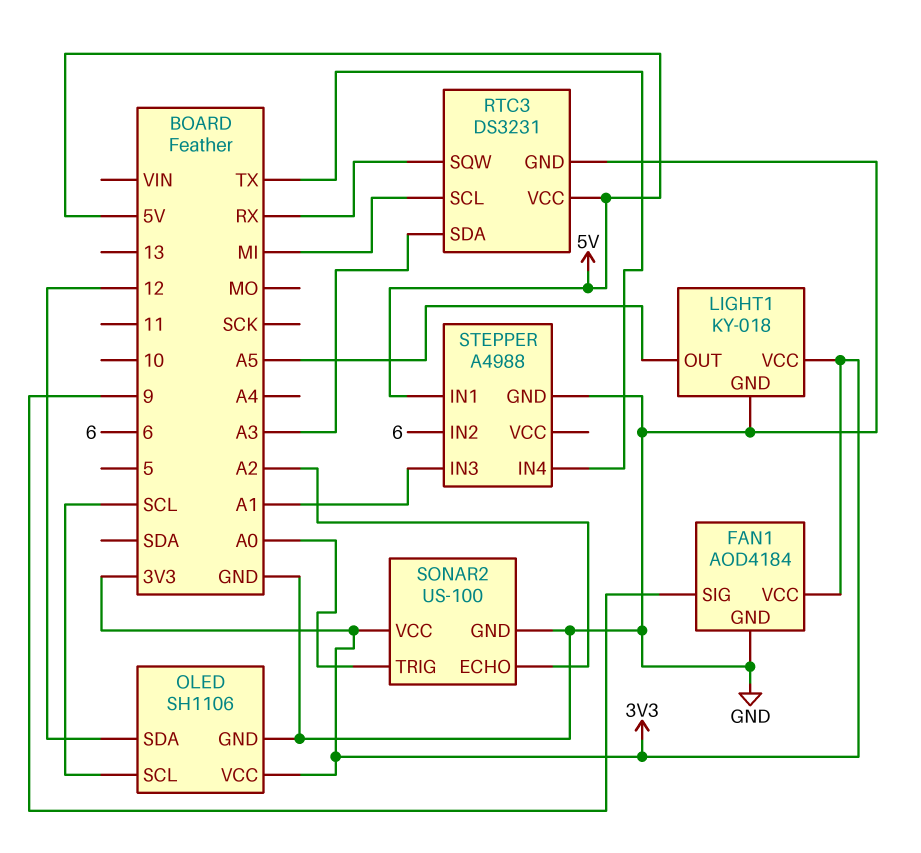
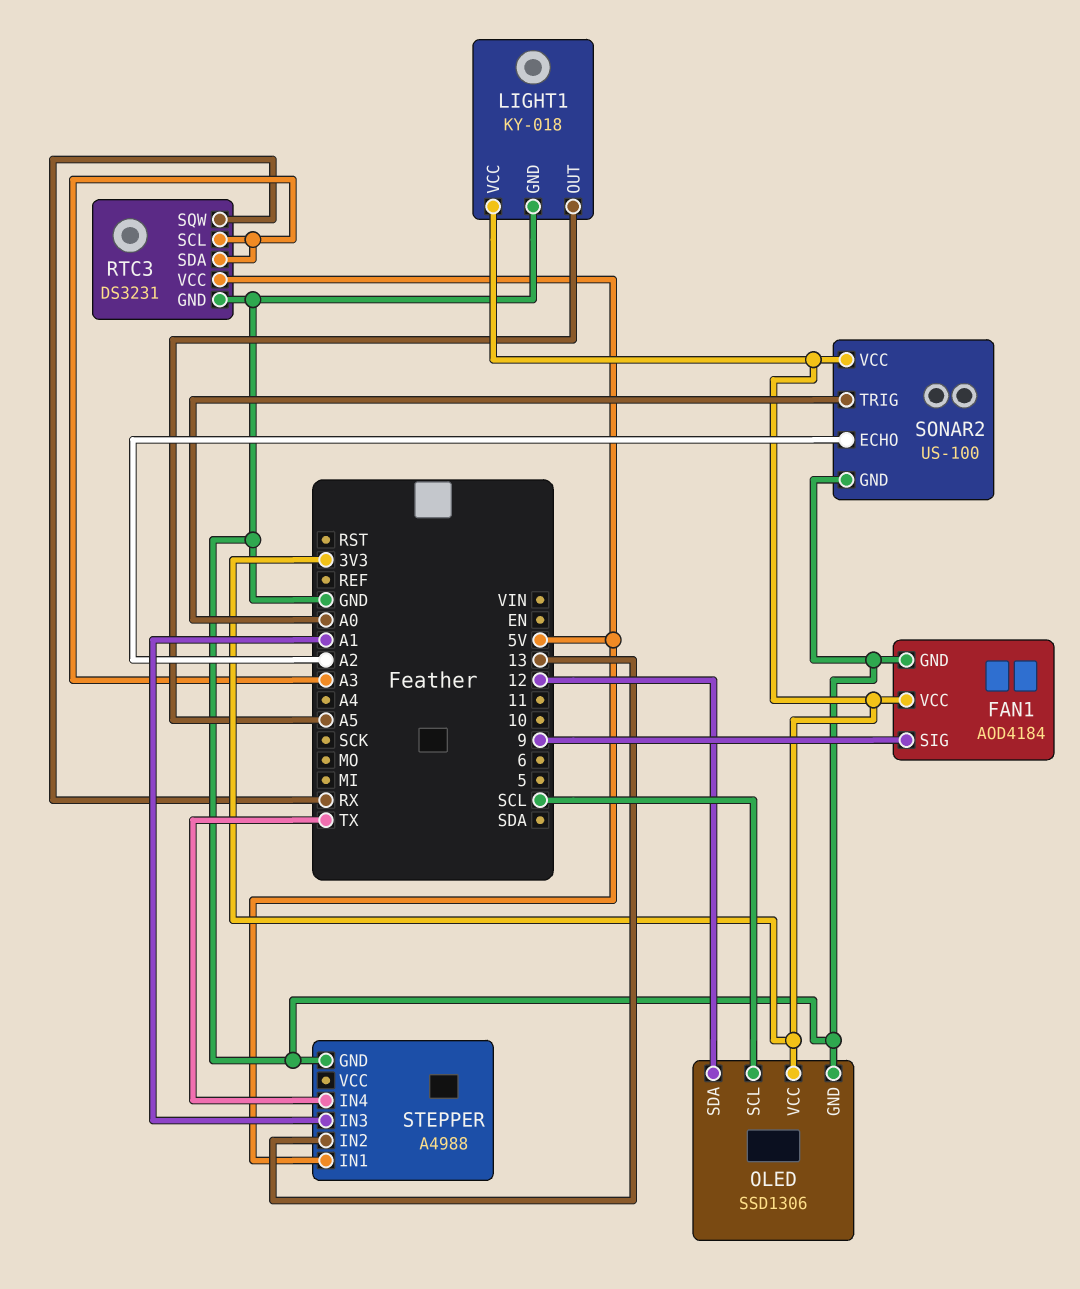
OLED: SH1106 -> SSD1306
RTC3 pin SCL: MI -> A3
STEPPER pin IN2: 6 -> 13

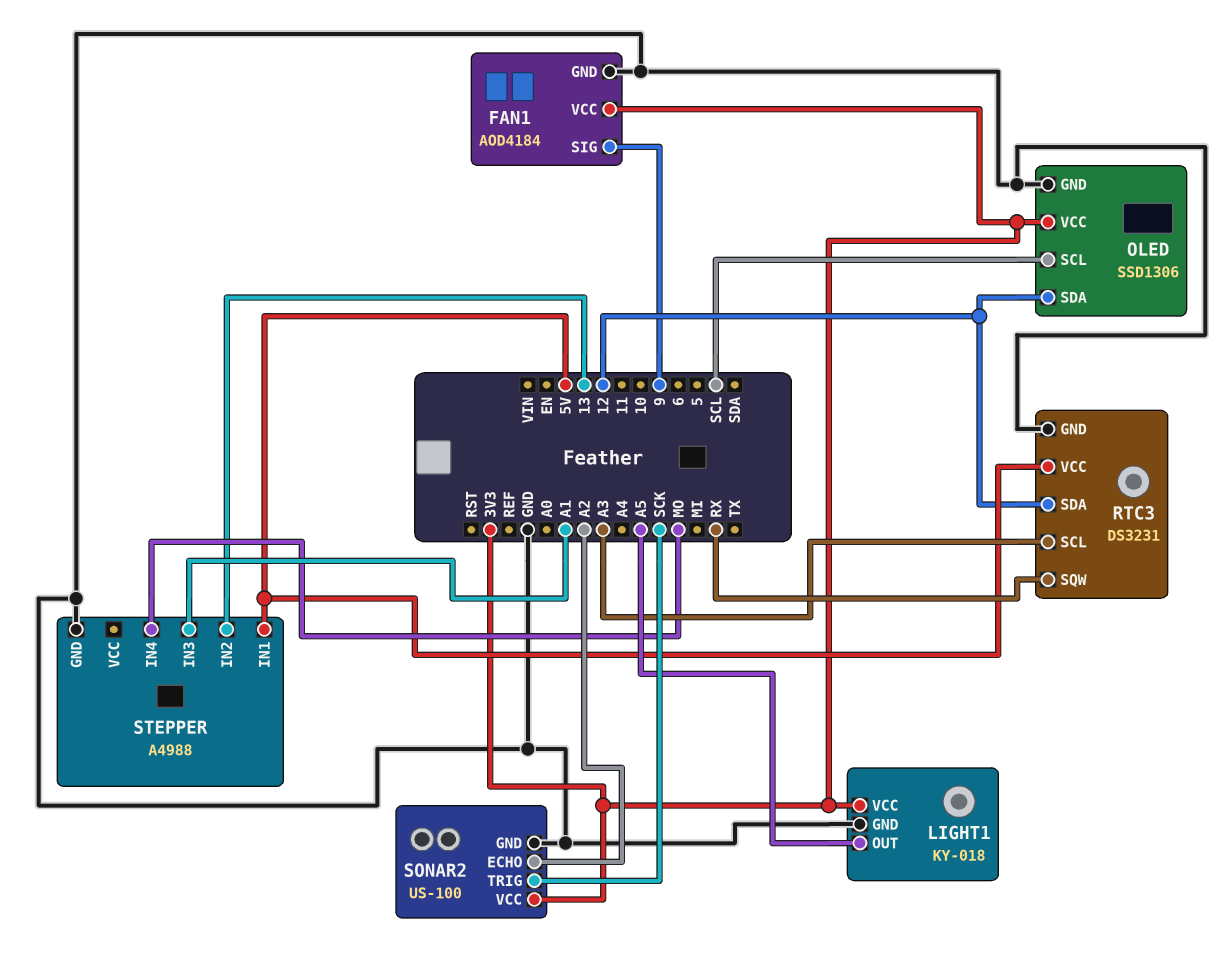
RTC3 pin SDA: A3 -> 12
SONAR2 pin TRIG: A0 -> SCK
STEPPER pin IN4: TX -> MO

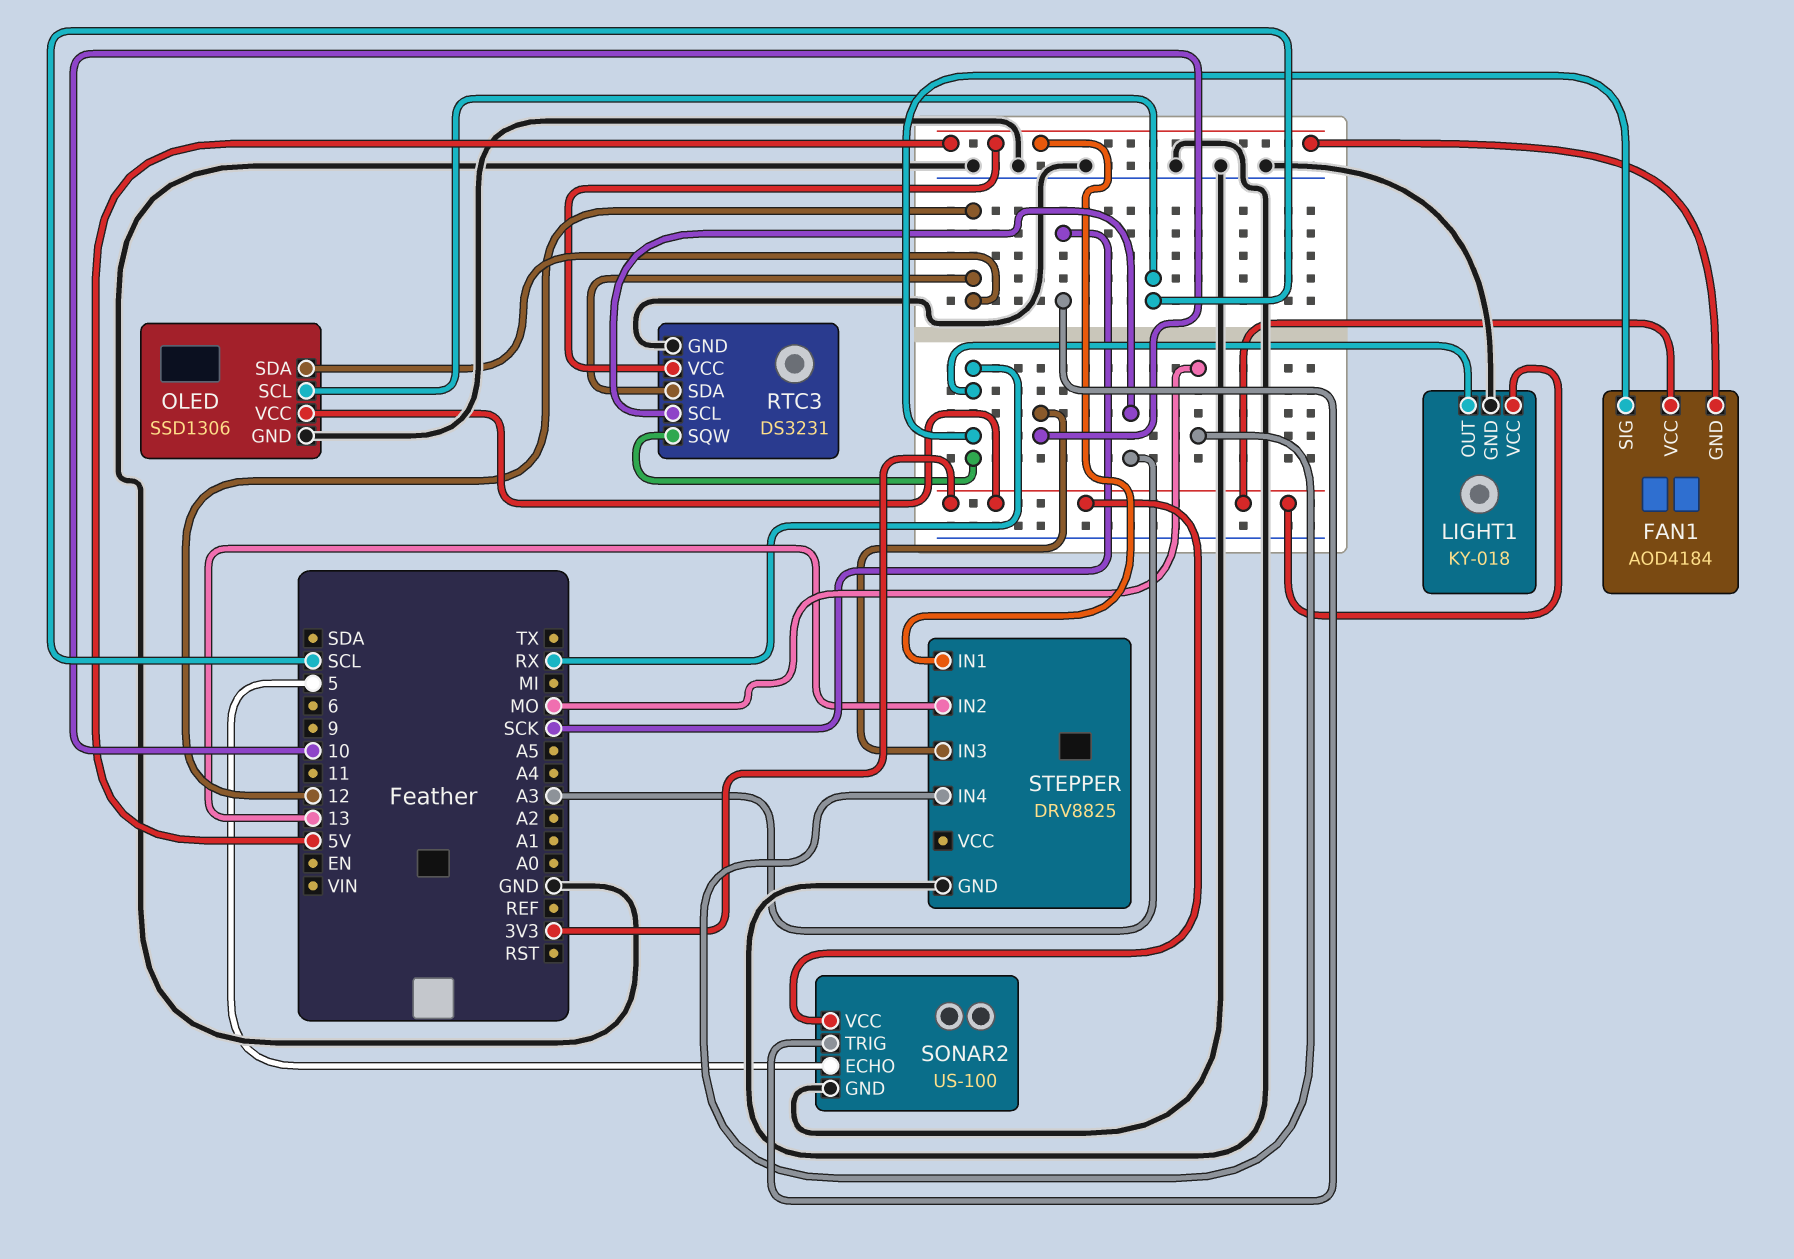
FAN1 pin GND: GND -> 5V
FAN1 pin SIG: 9 -> RX
LIGHT1 pin OUT: A5 -> RX
SONAR2 pin ECHO: A2 -> 5
STEPPER: A4988 -> DRV8825
STEPPER pin IN3: A1 -> 10

